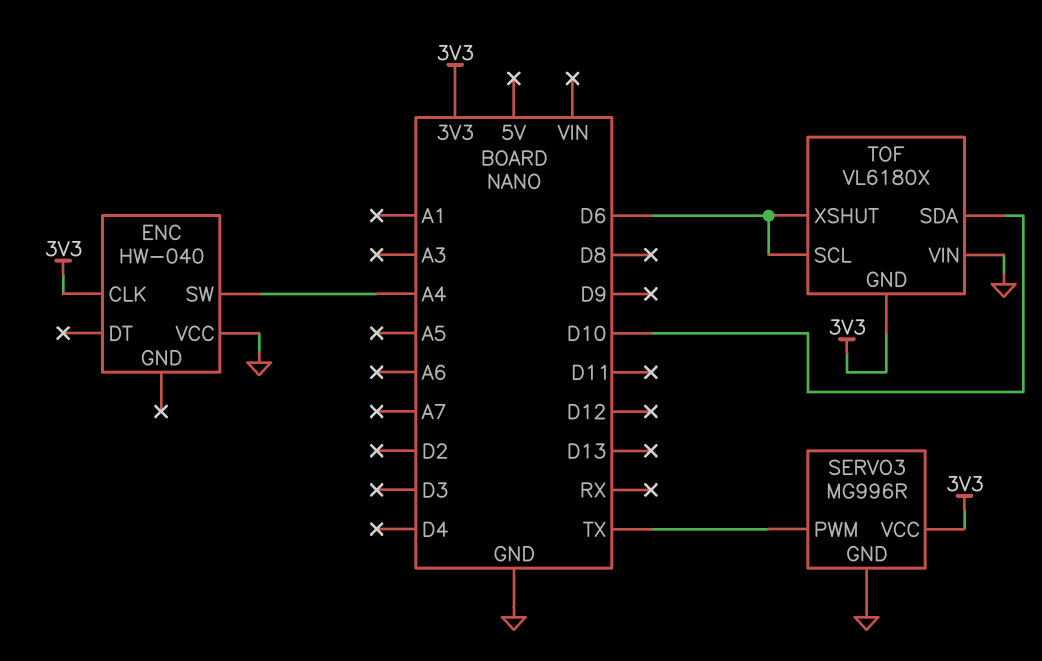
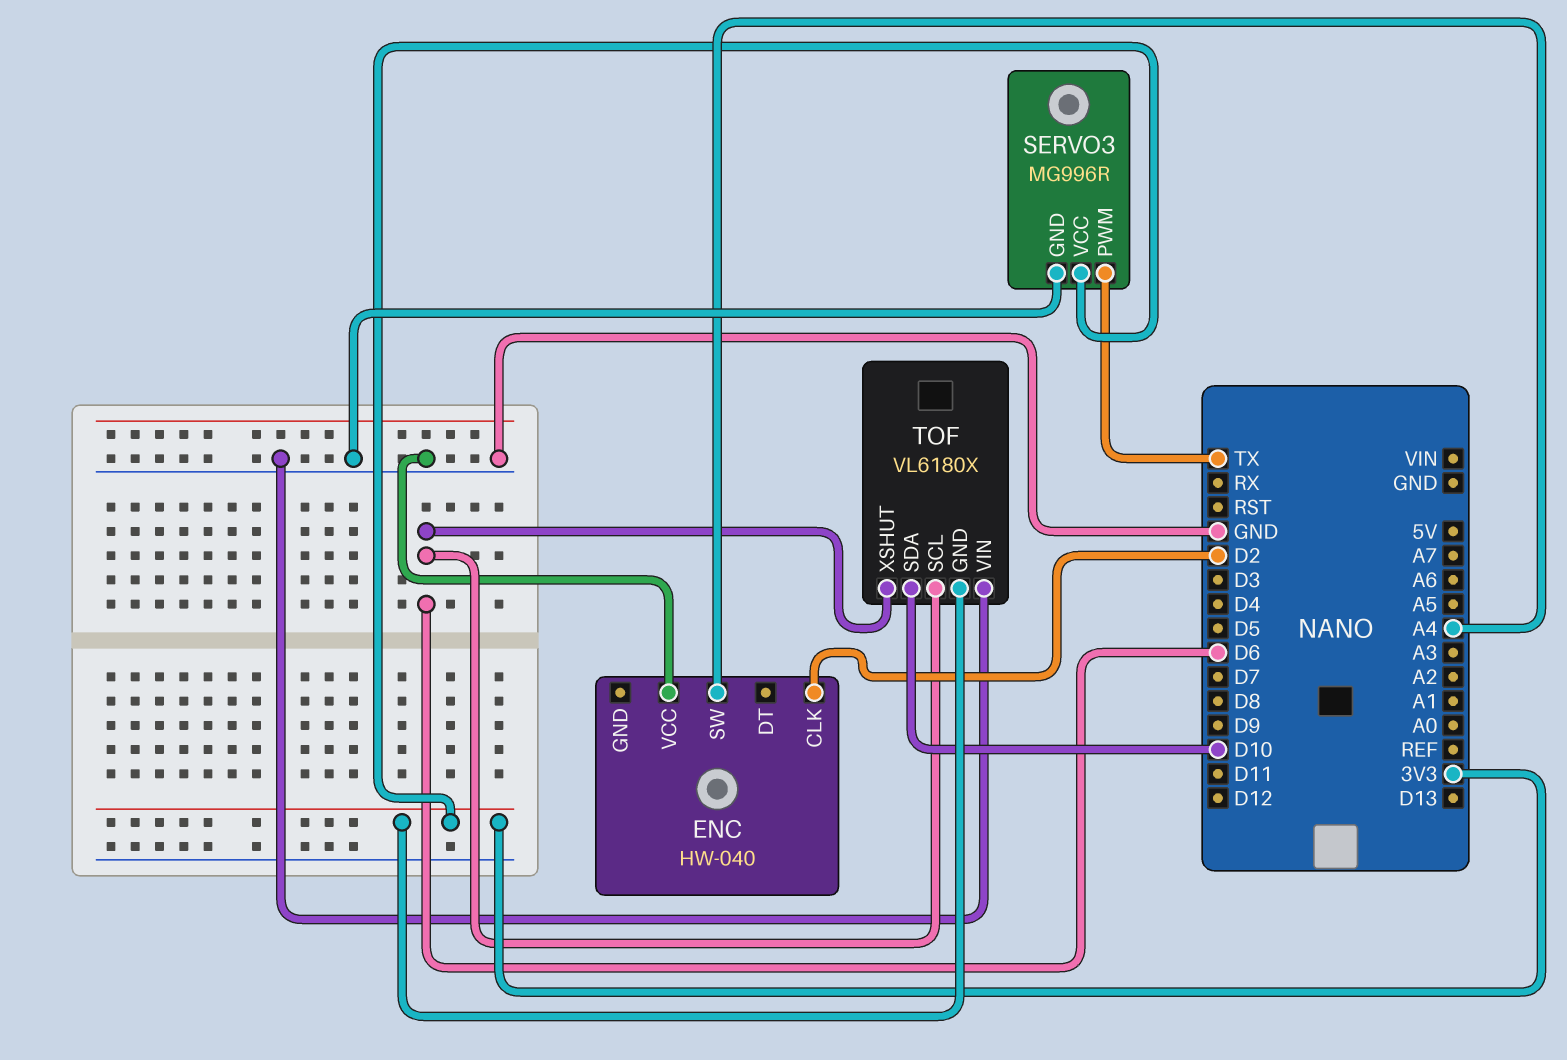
ENC pin CLK: 3V3 -> D2

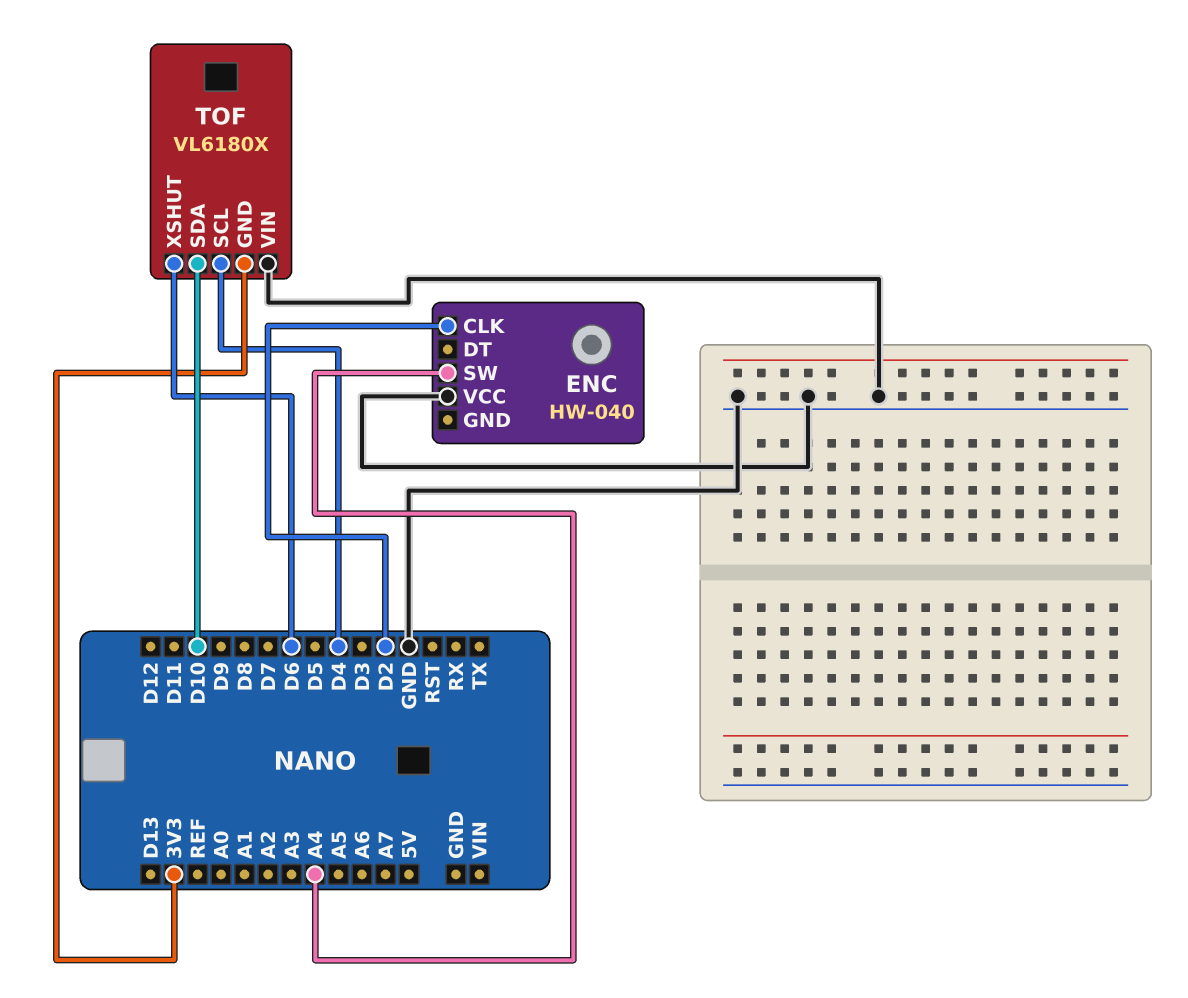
SERVO3: MG996R -> none
SERVO3 pin GND: GND -> none
SERVO3 pin PWM: TX -> none
SERVO3 pin VCC: 3V3 -> none
TOF pin SCL: D6 -> D4

